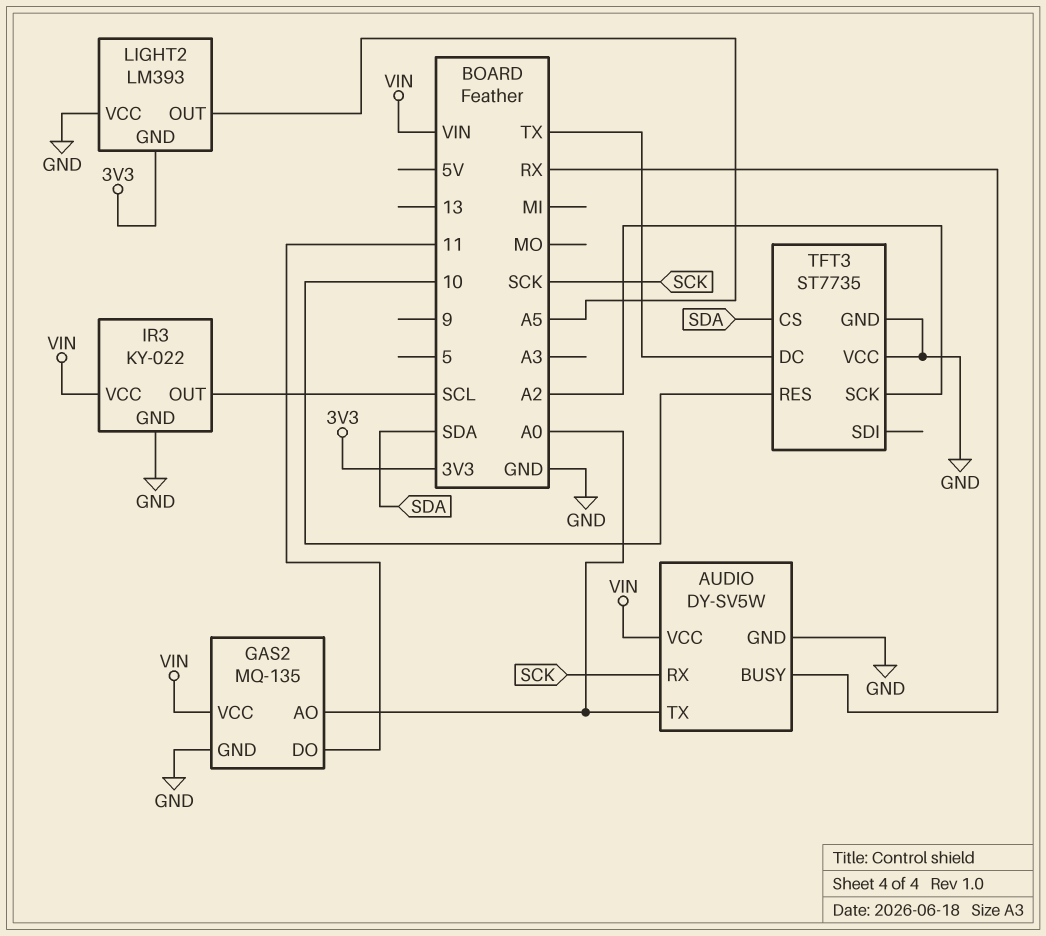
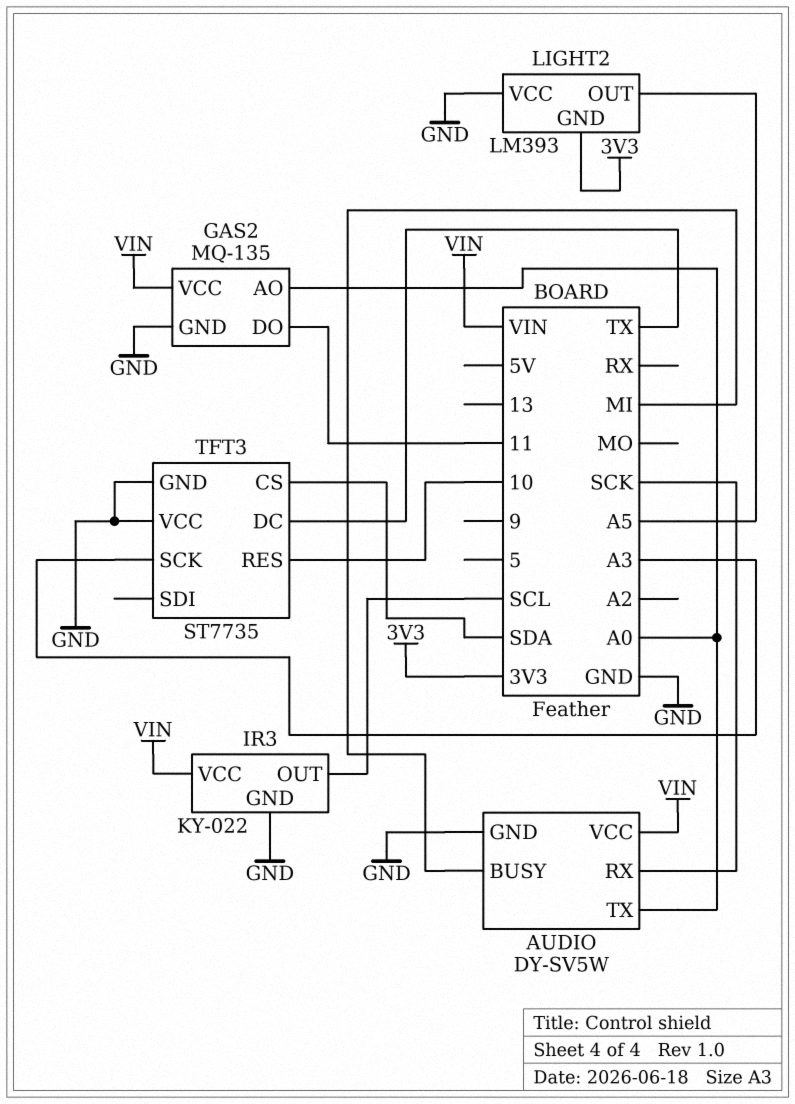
AUDIO pin BUSY: RX -> MI
TFT3 pin SCK: A2 -> A3

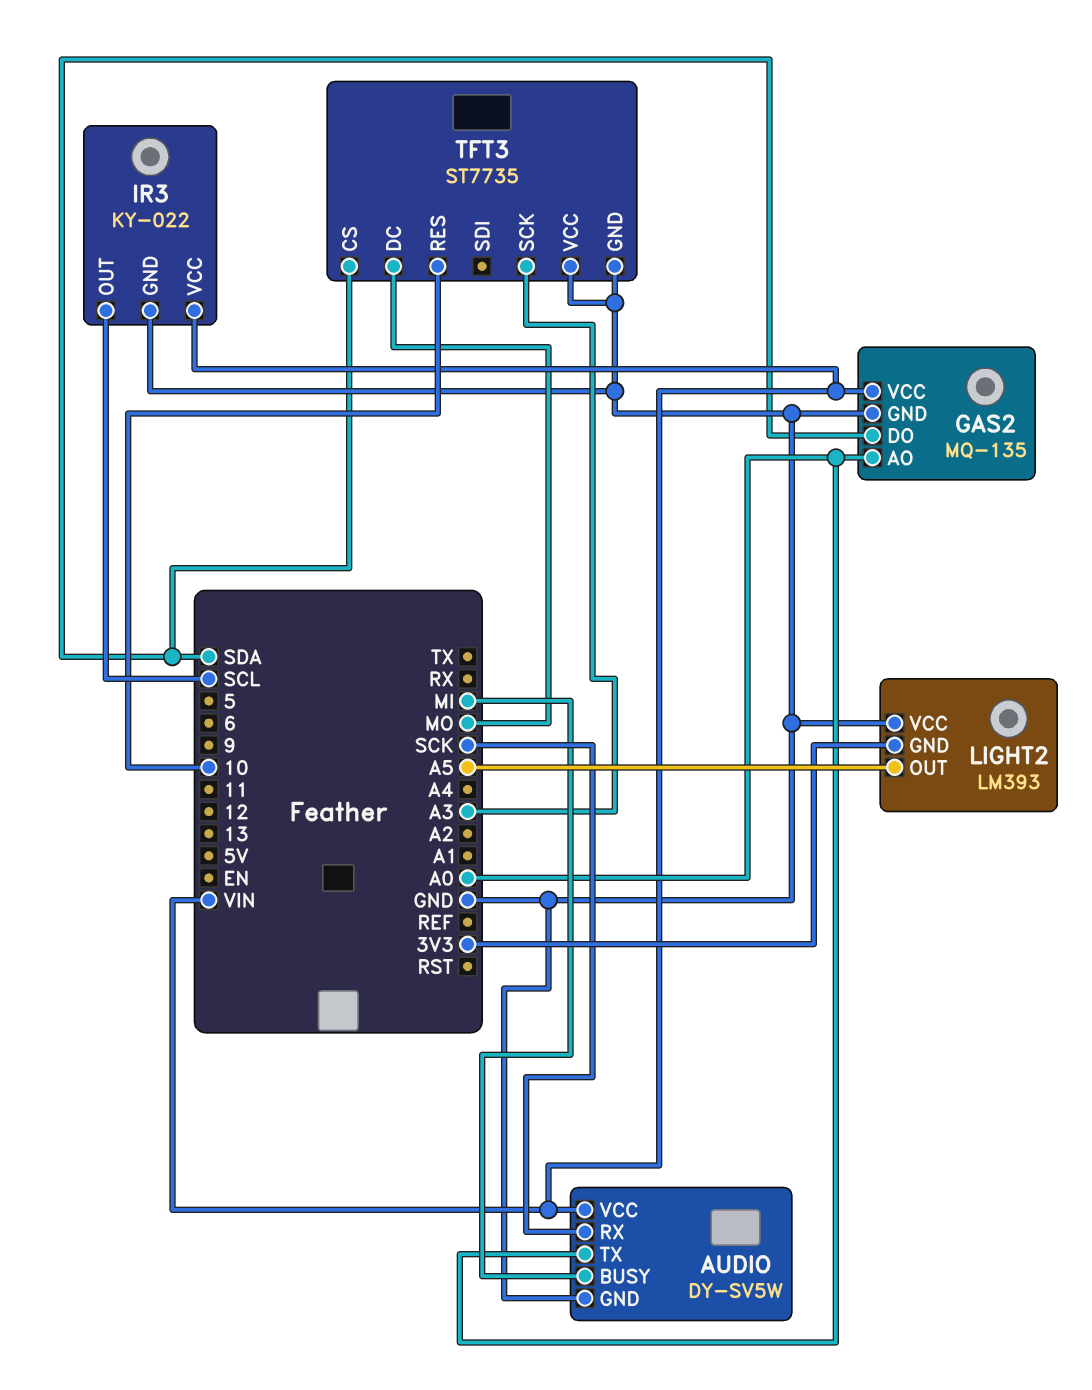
GAS2 pin DO: 11 -> SDA
TFT3 pin DC: TX -> MO

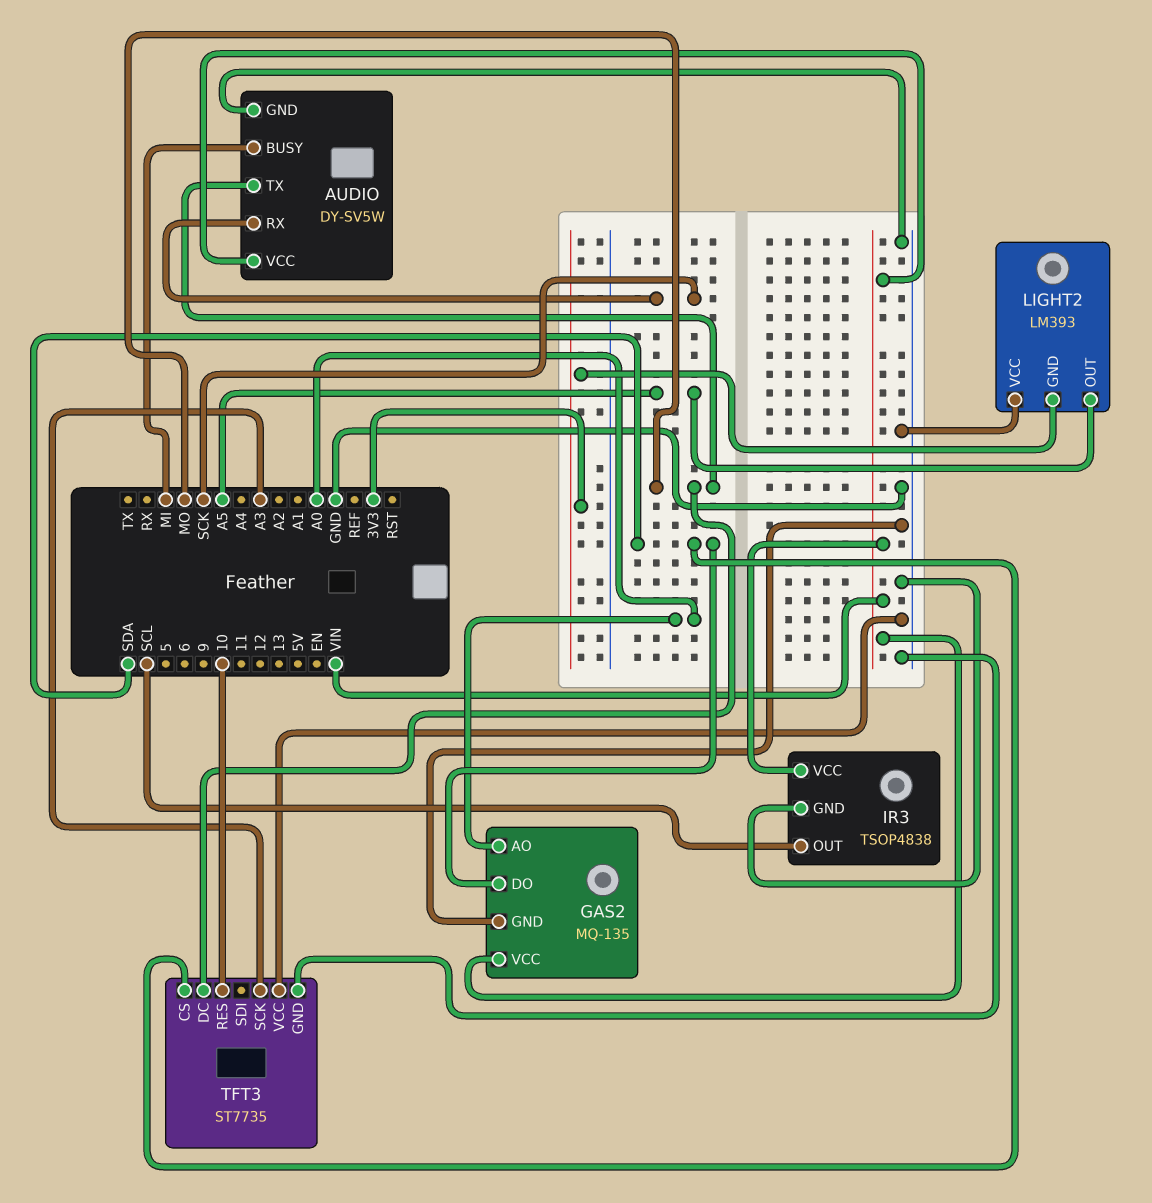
AUDIO pin TX: A0 -> MO
IR3: KY-022 -> TSOP4838

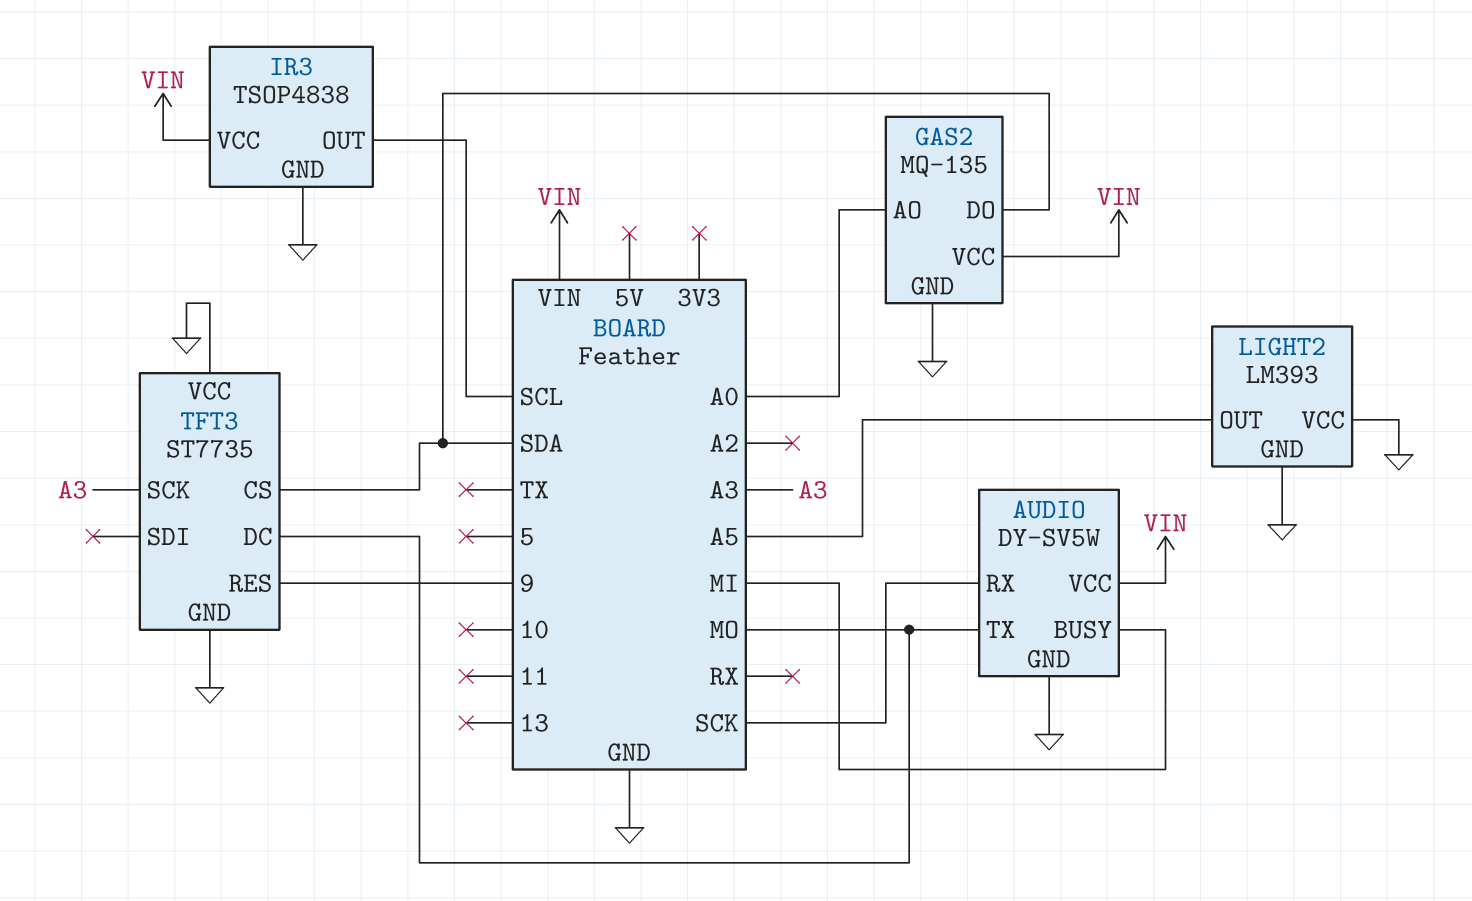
LIGHT2 pin GND: 3V3 -> GND
TFT3 pin RES: 10 -> 9

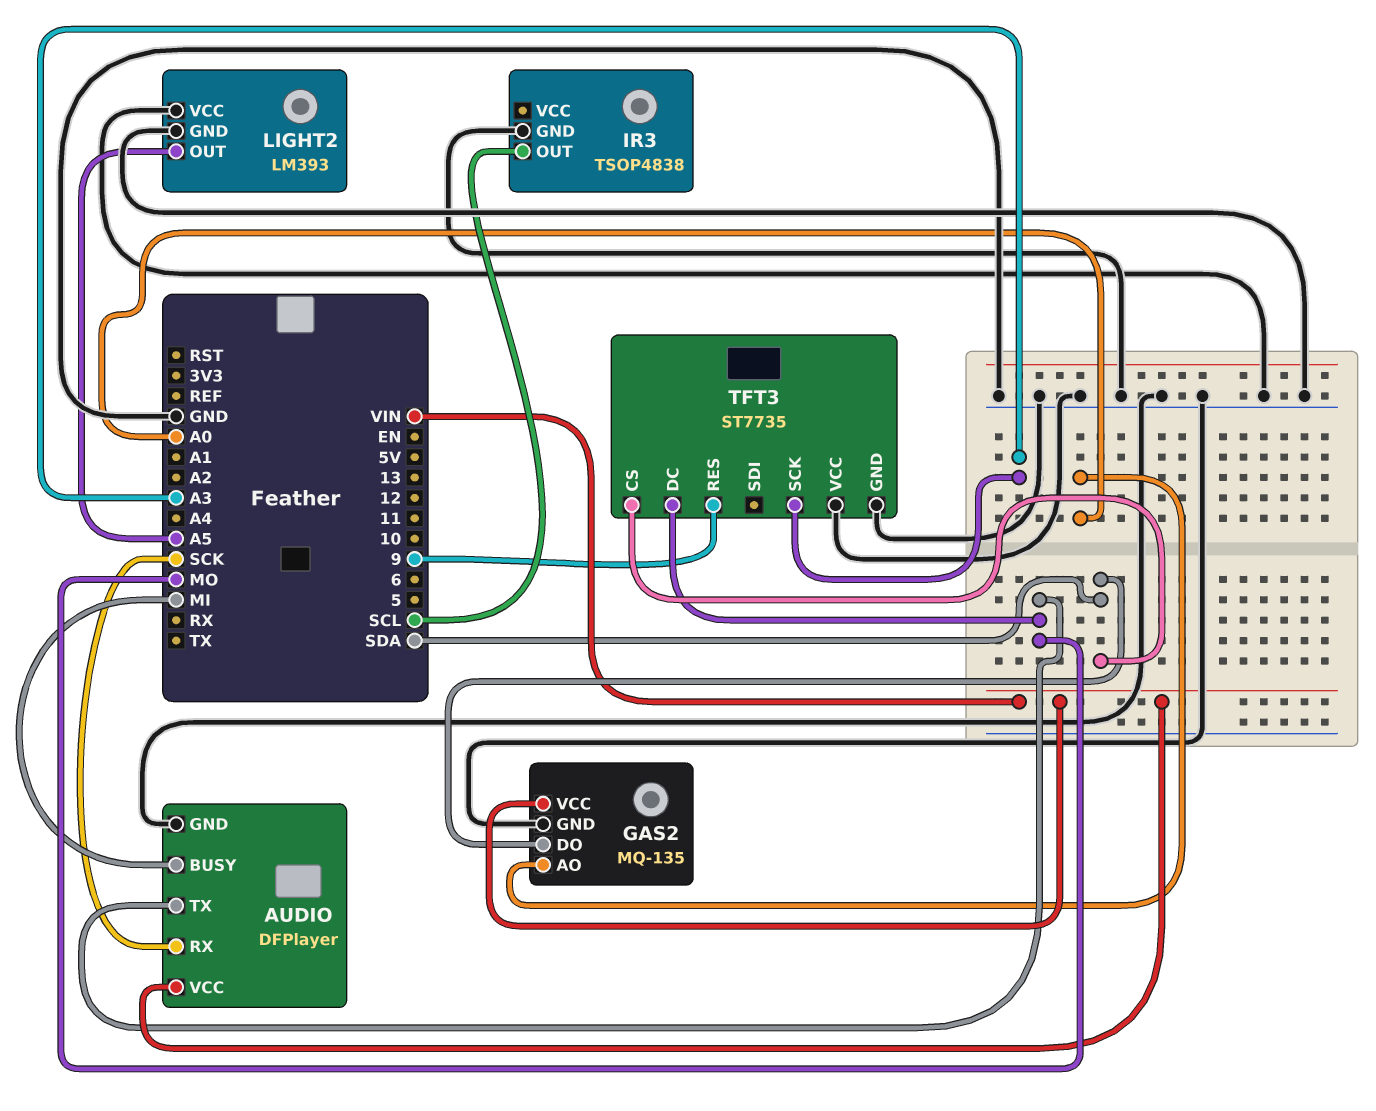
AUDIO: DY-SV5W -> DFPlayer
IR3 pin VCC: VIN -> none

